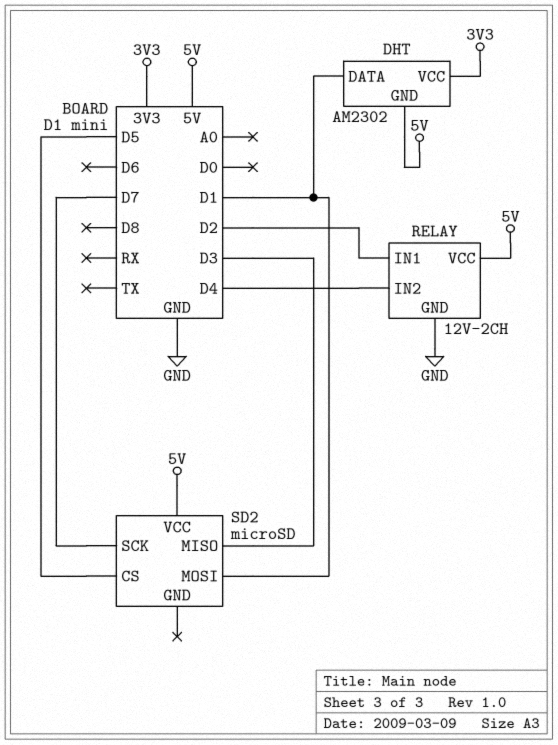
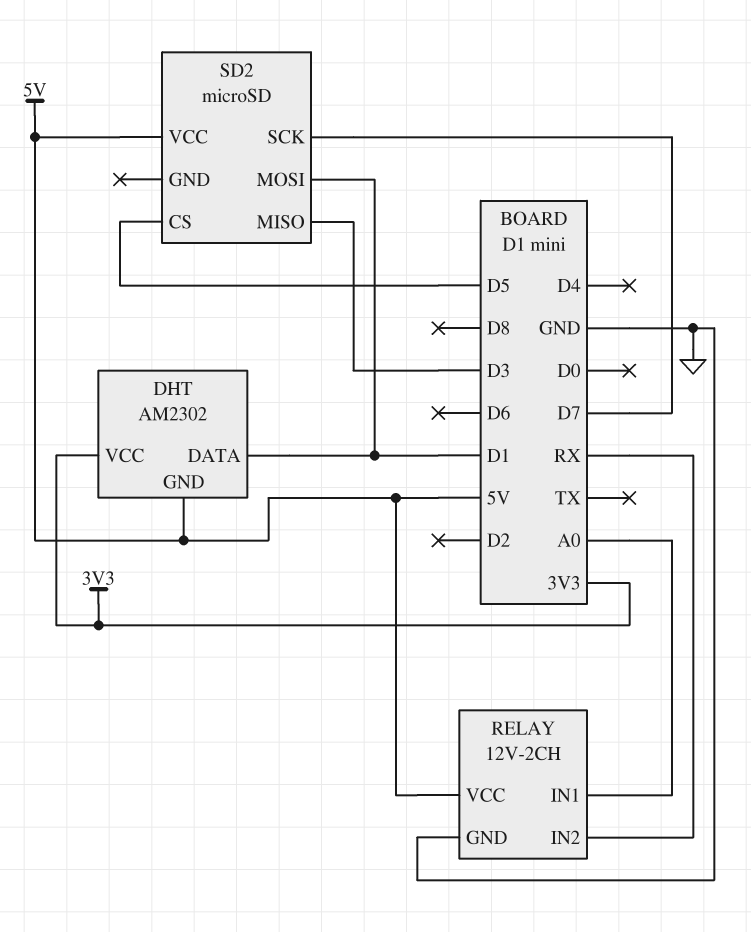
RELAY pin IN1: D2 -> A0
RELAY pin IN2: D4 -> RX

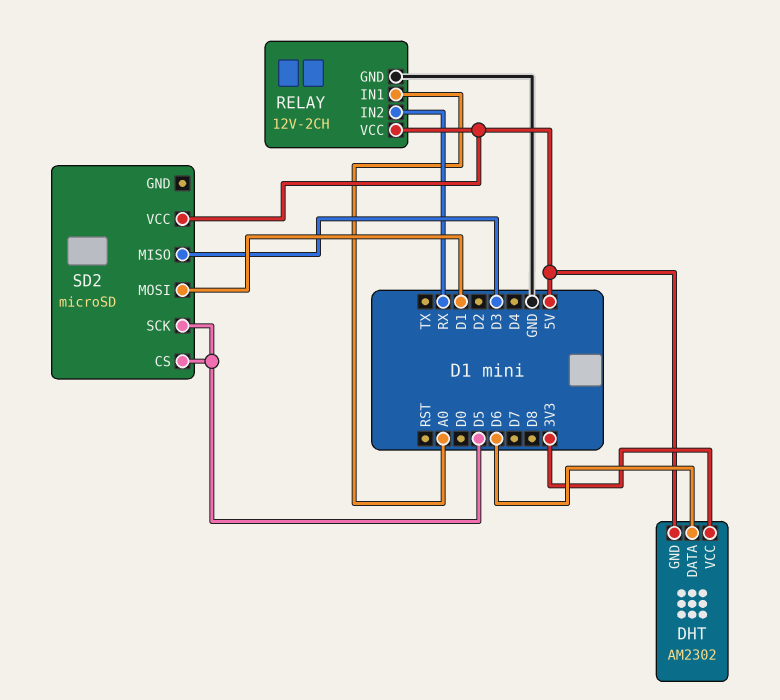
DHT pin DATA: D1 -> D6
SD2 pin SCK: D7 -> D5

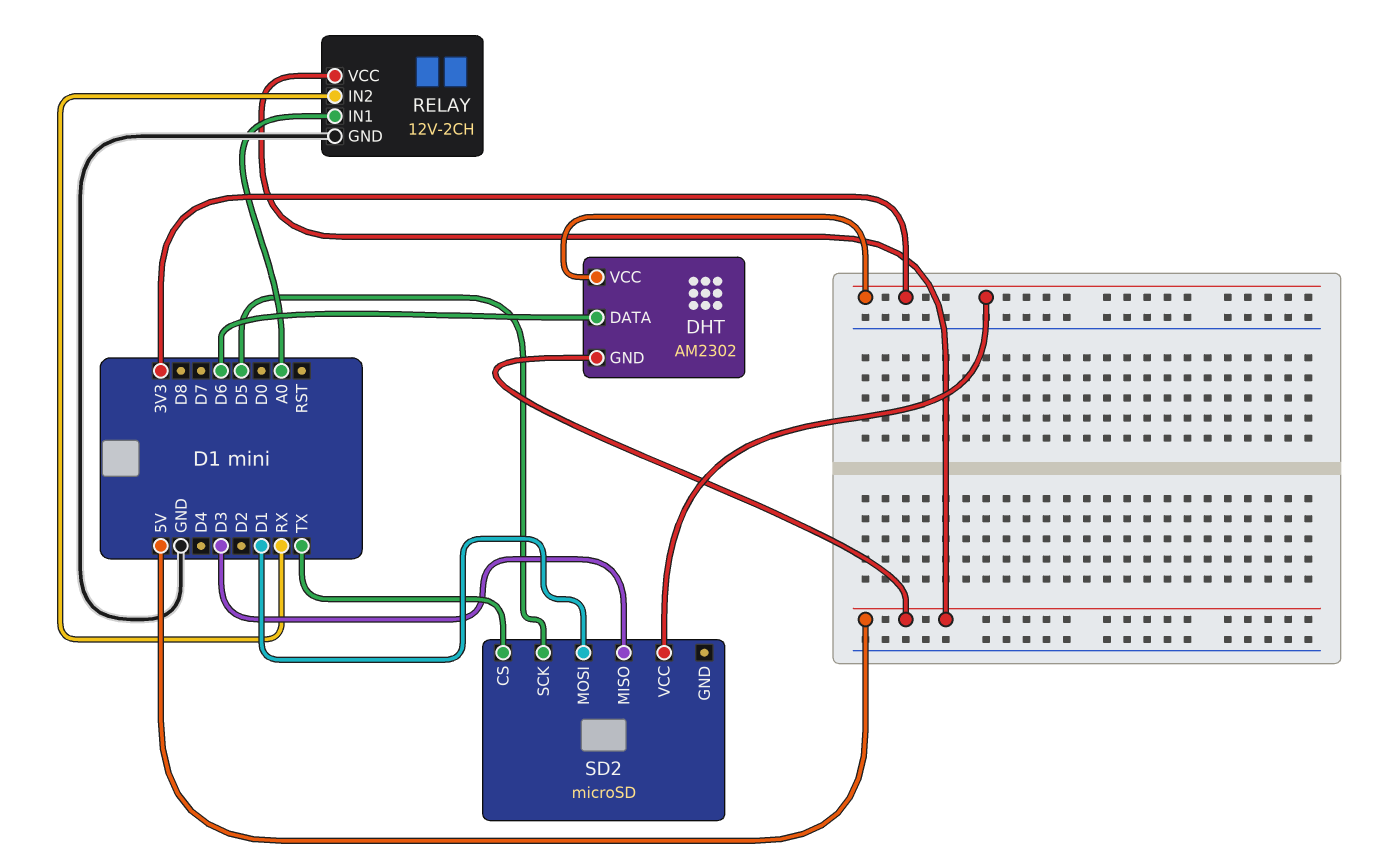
SD2 pin CS: D5 -> TX
SD2 pin VCC: 5V -> 3V3

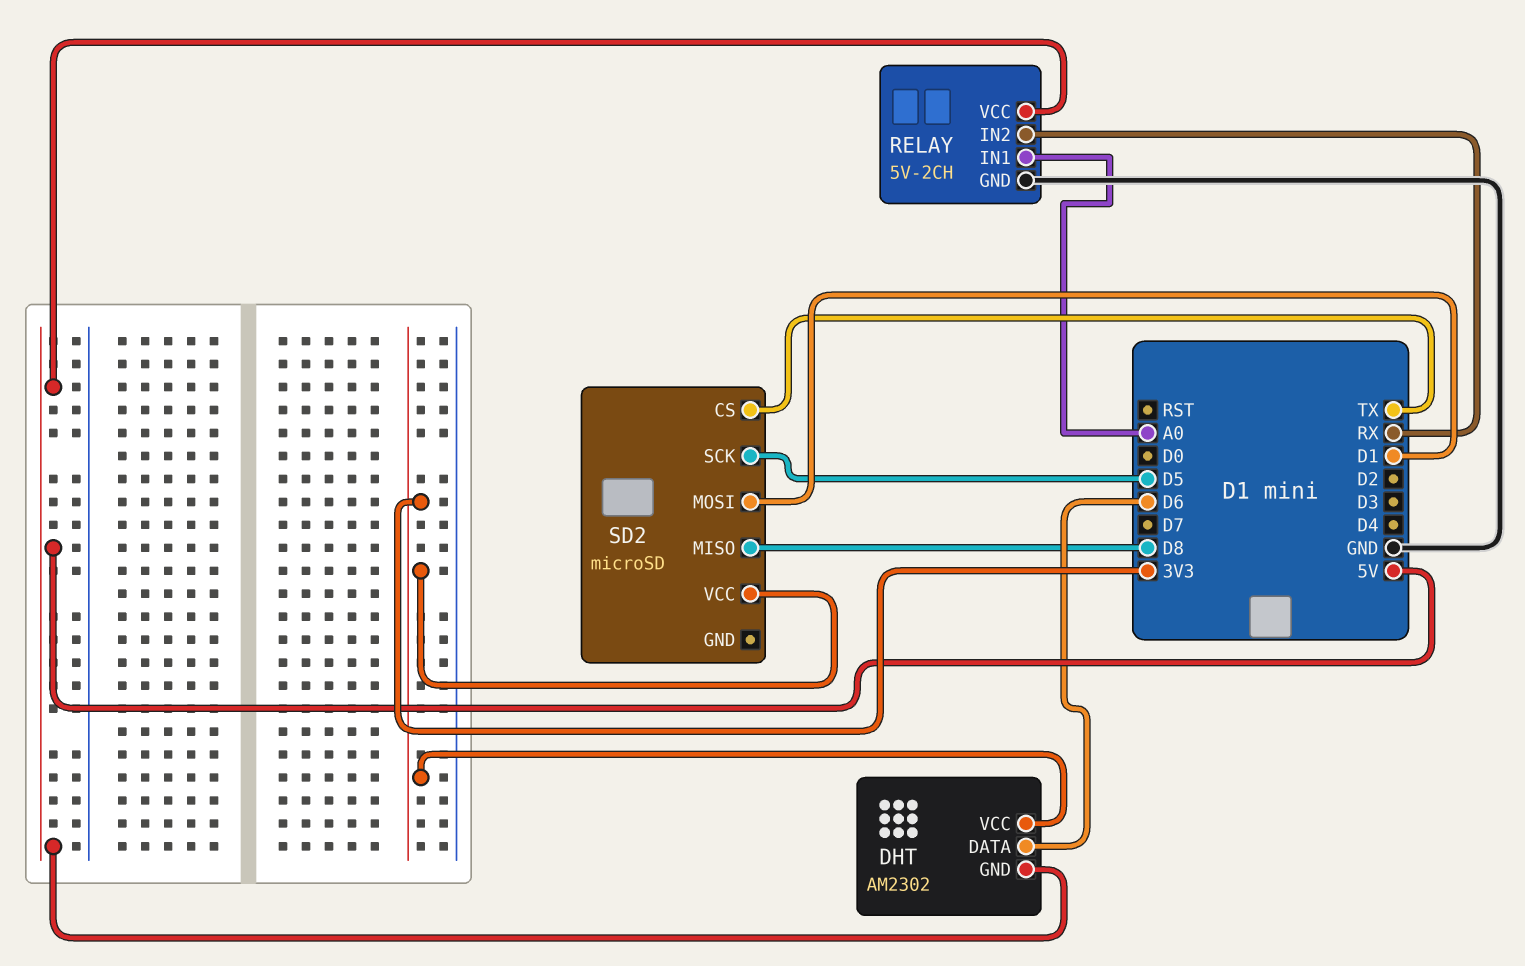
RELAY: 12V-2CH -> 5V-2CH
SD2 pin MISO: D3 -> D8

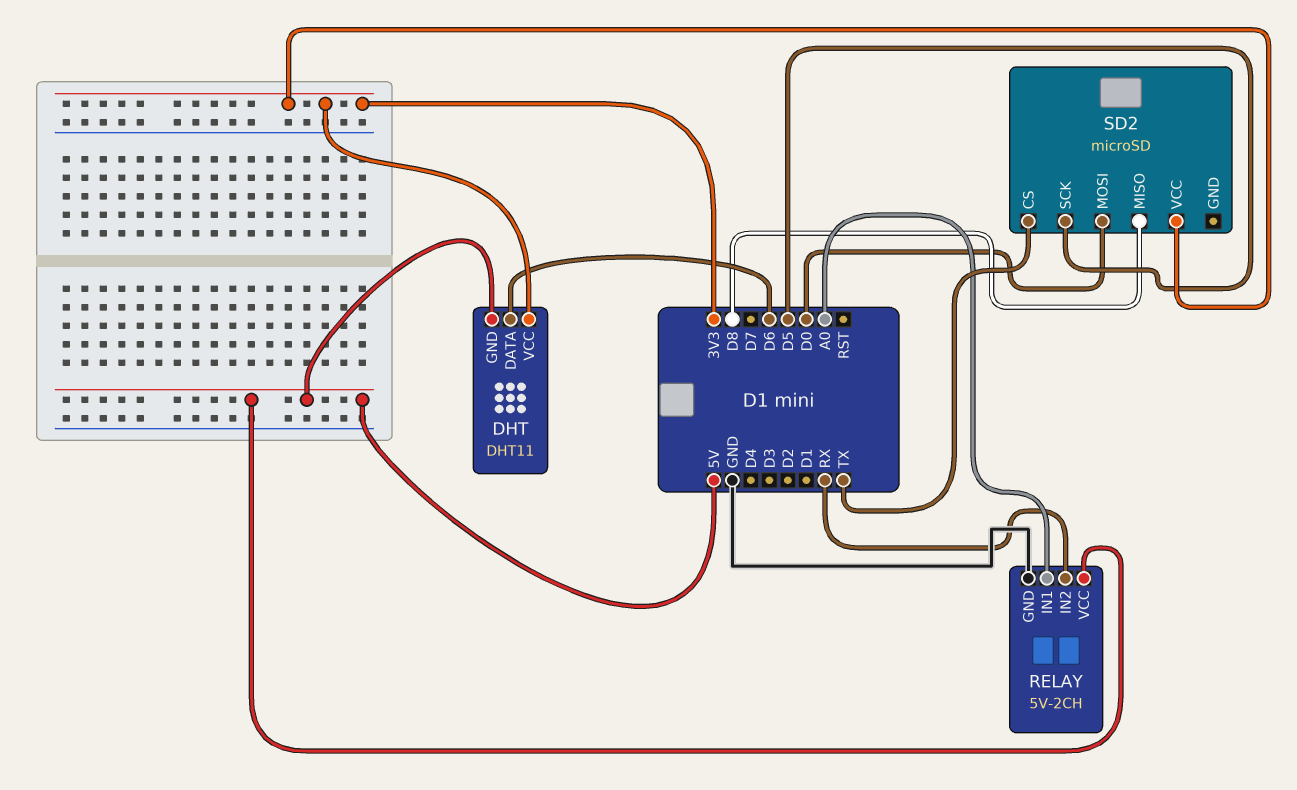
DHT: AM2302 -> DHT11
SD2 pin MOSI: D1 -> D0

